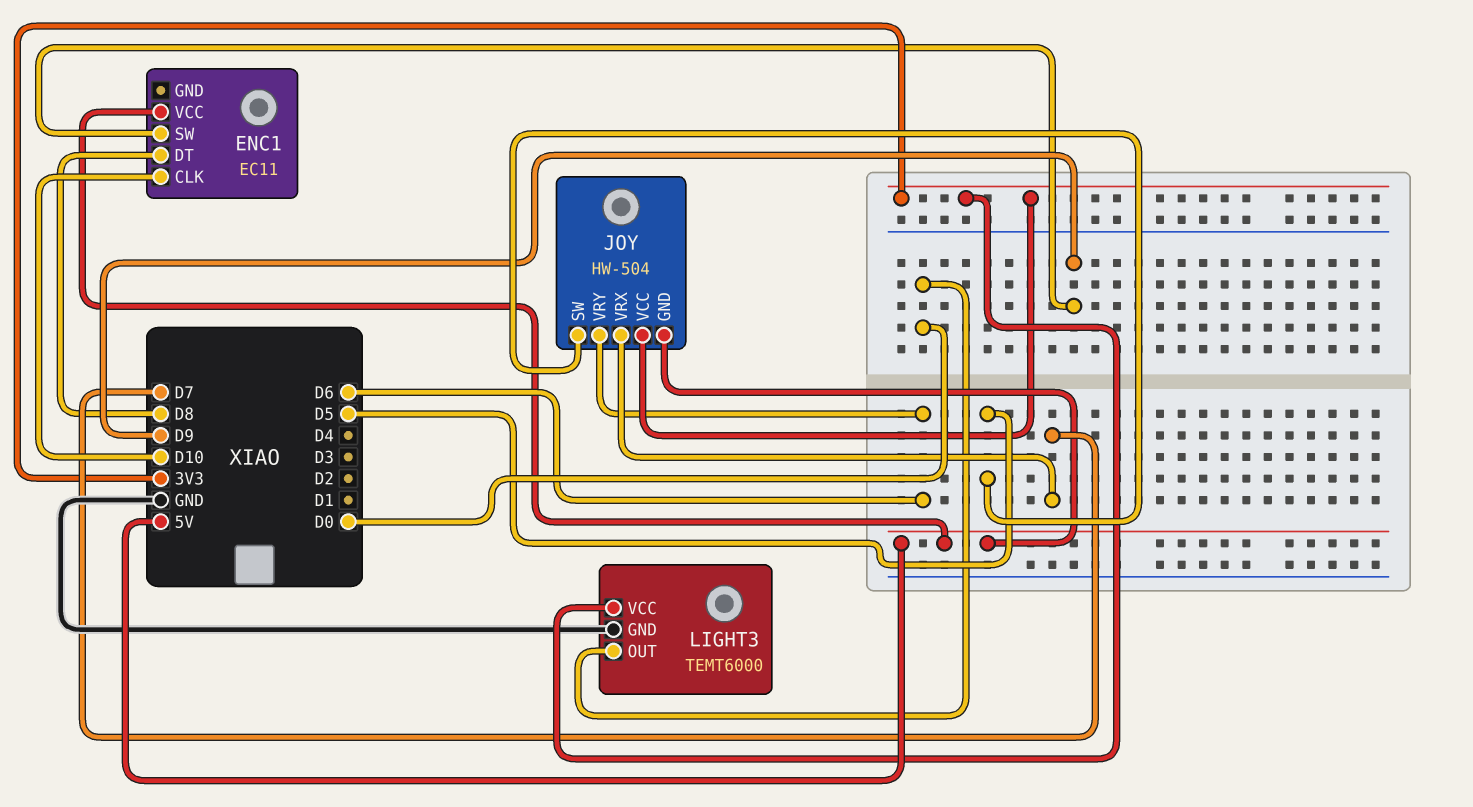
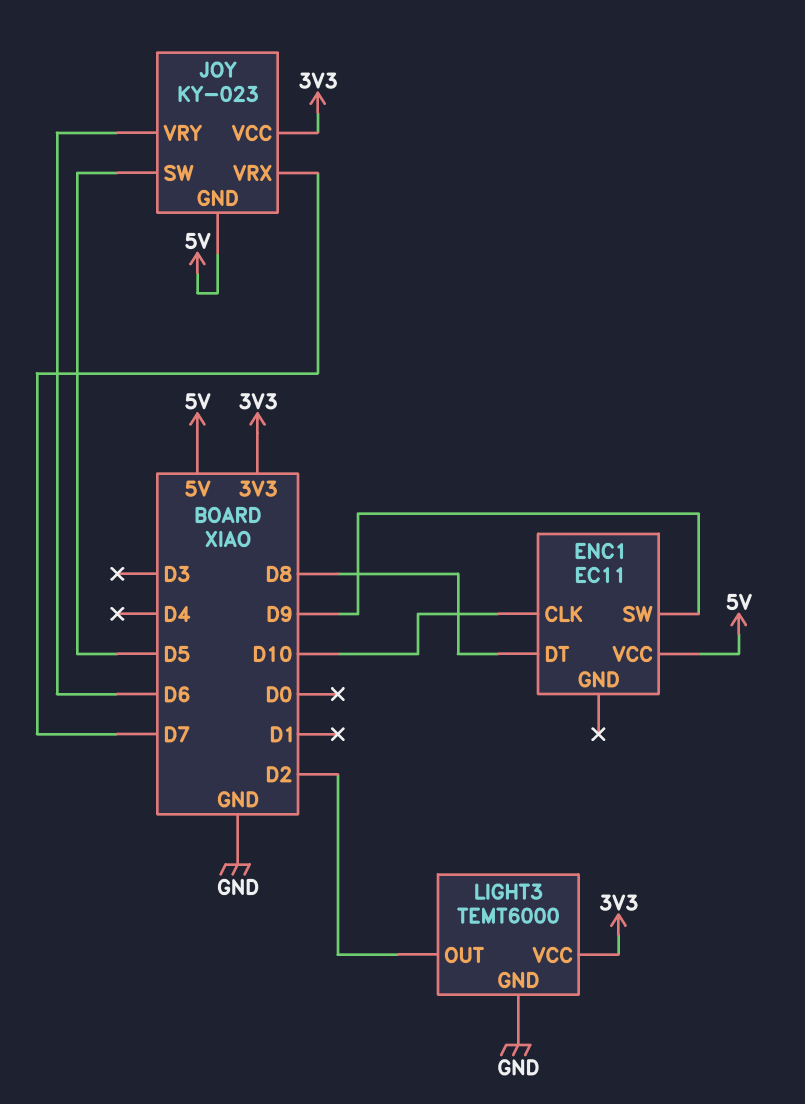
JOY: HW-504 -> KY-023
LIGHT3 pin OUT: D0 -> D2

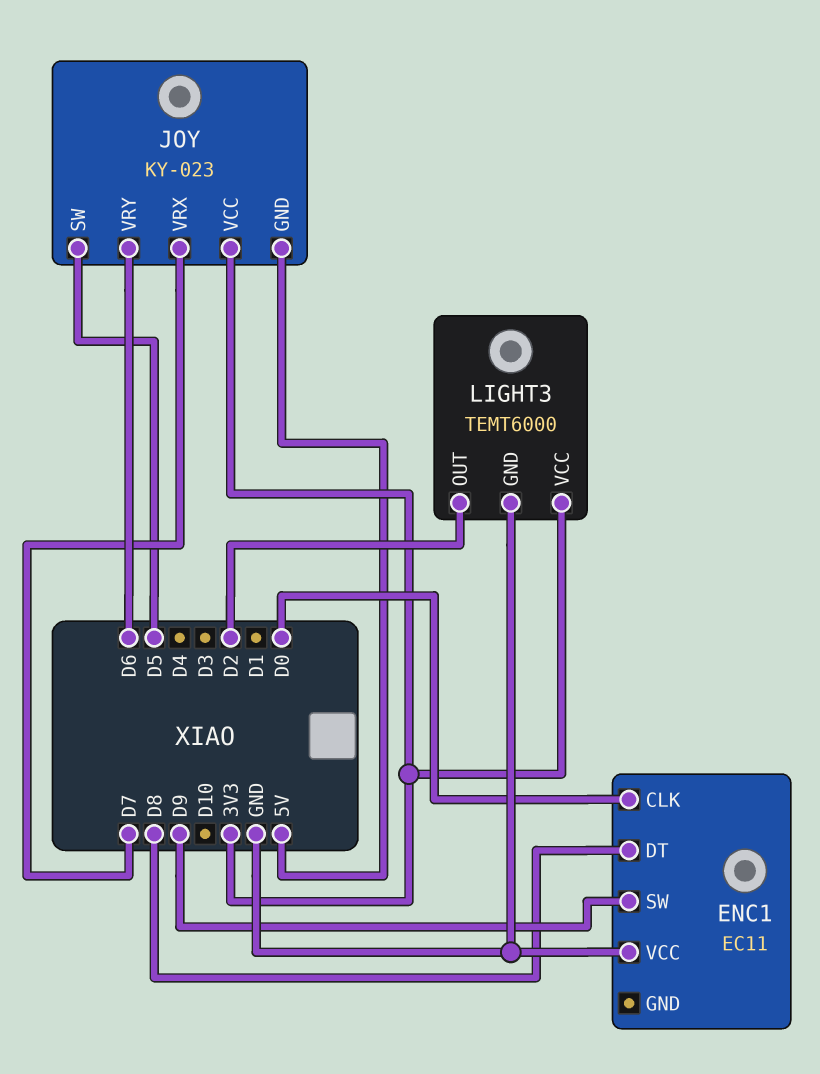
ENC1 pin CLK: D10 -> D0
ENC1 pin VCC: 5V -> GND

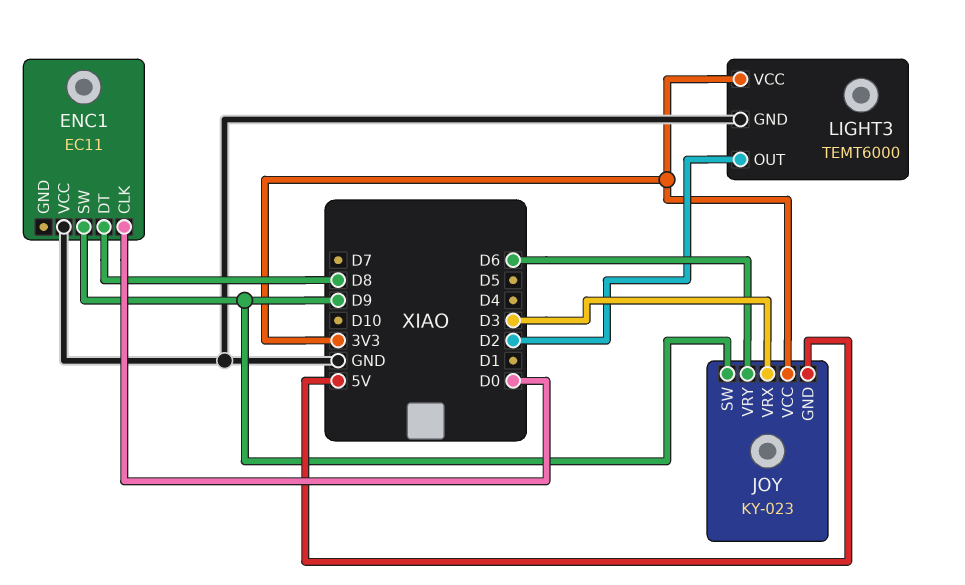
JOY pin SW: D5 -> D9
JOY pin VRX: D7 -> D3

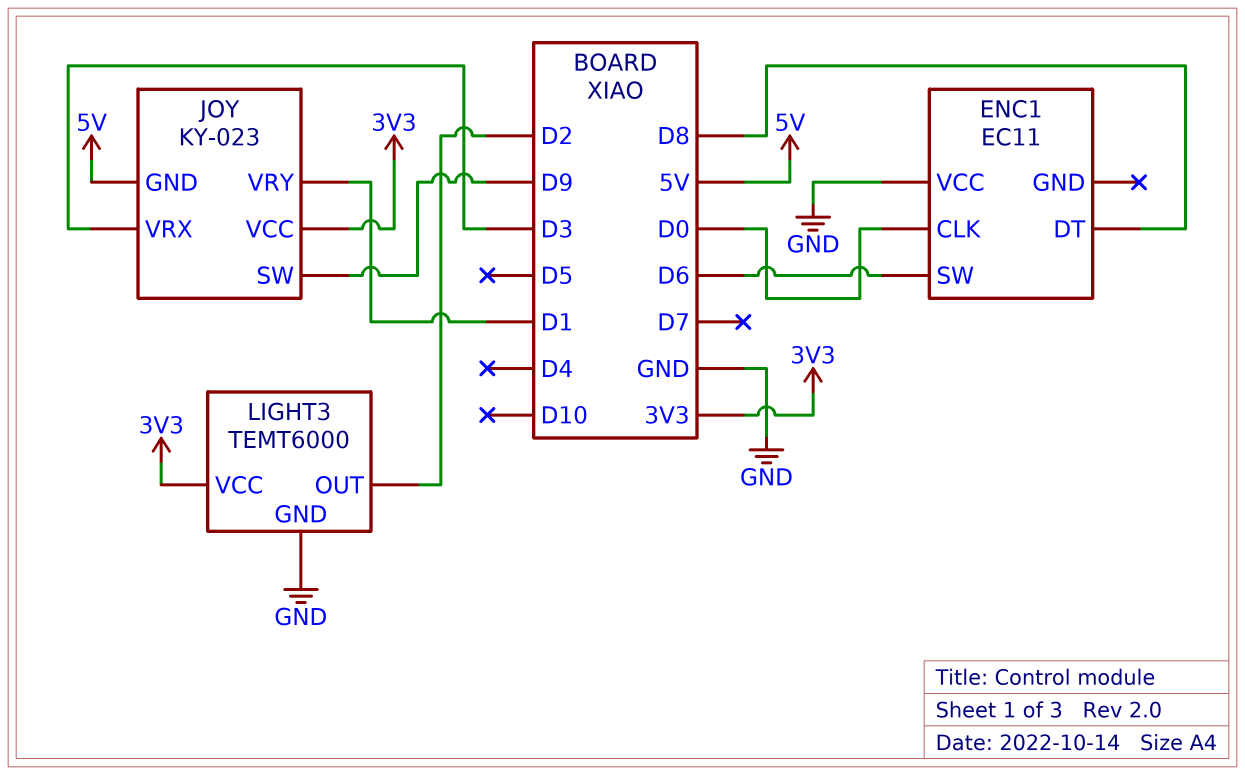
ENC1 pin SW: D9 -> D6
JOY pin VRY: D6 -> D1

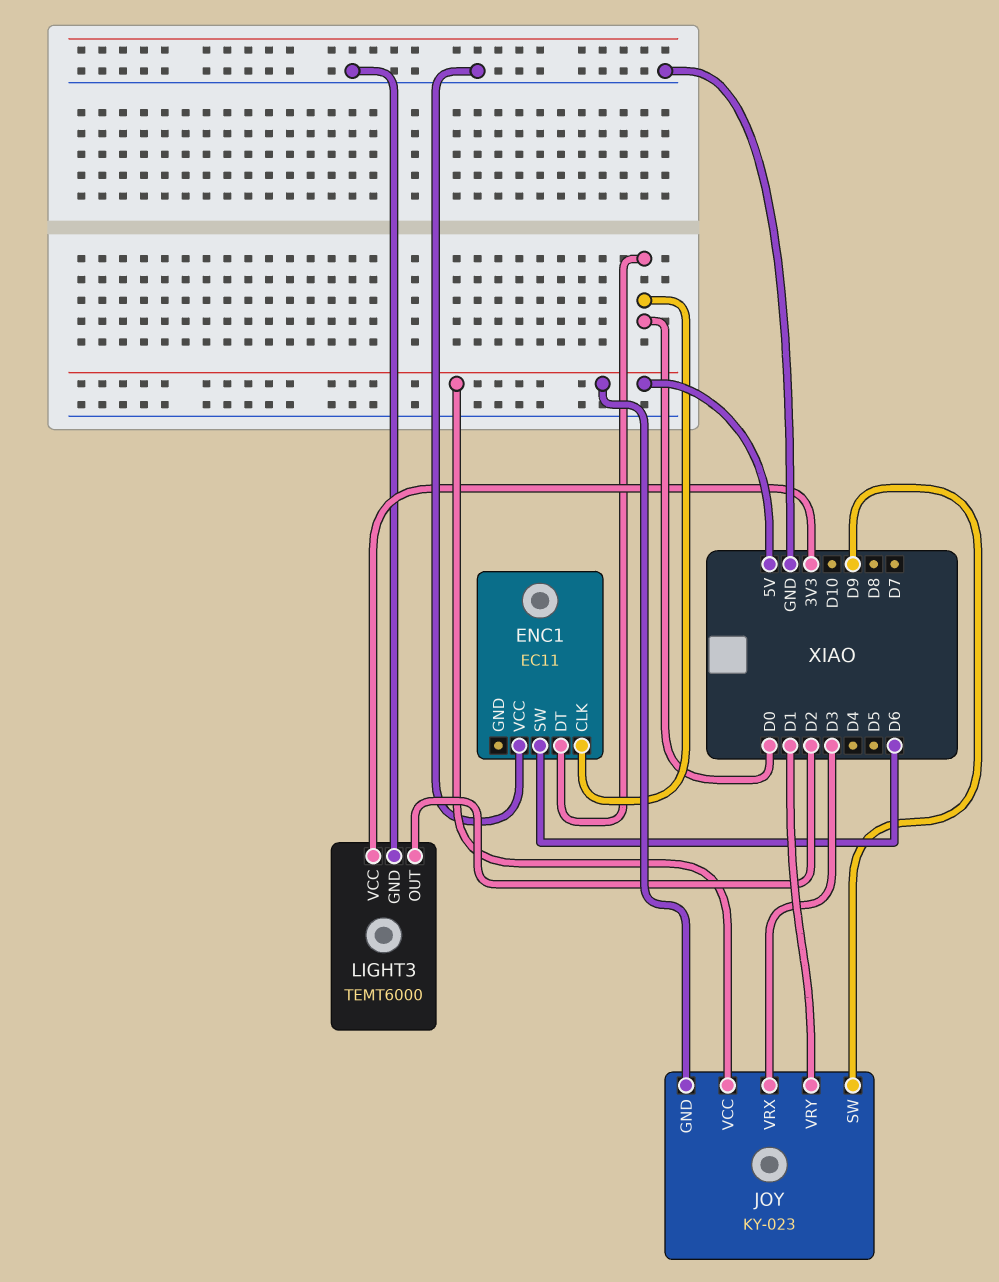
ENC1 pin DT: D8 -> D0
JOY pin VCC: 3V3 -> 5V

